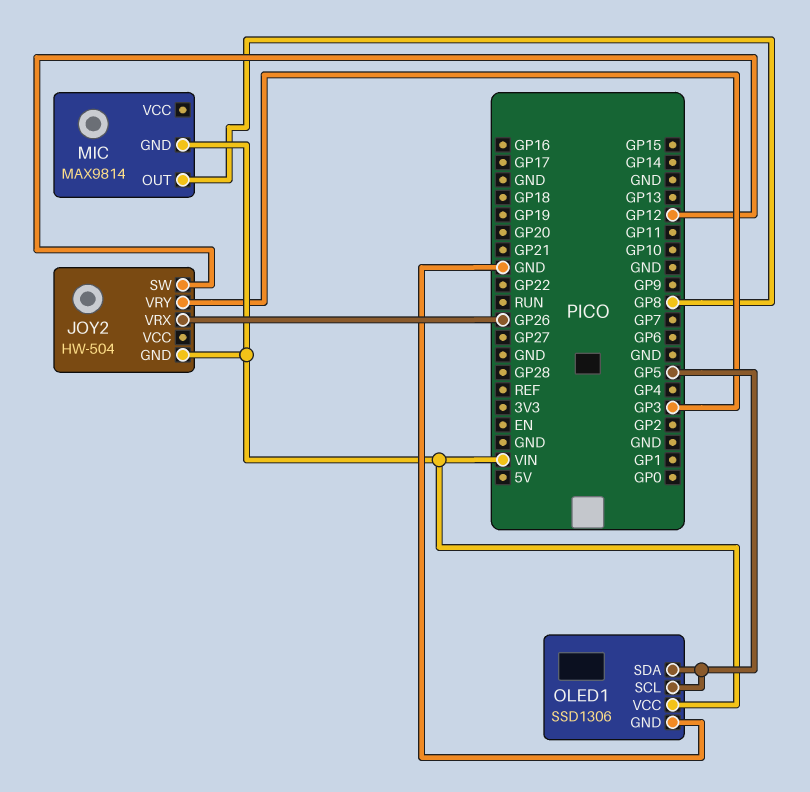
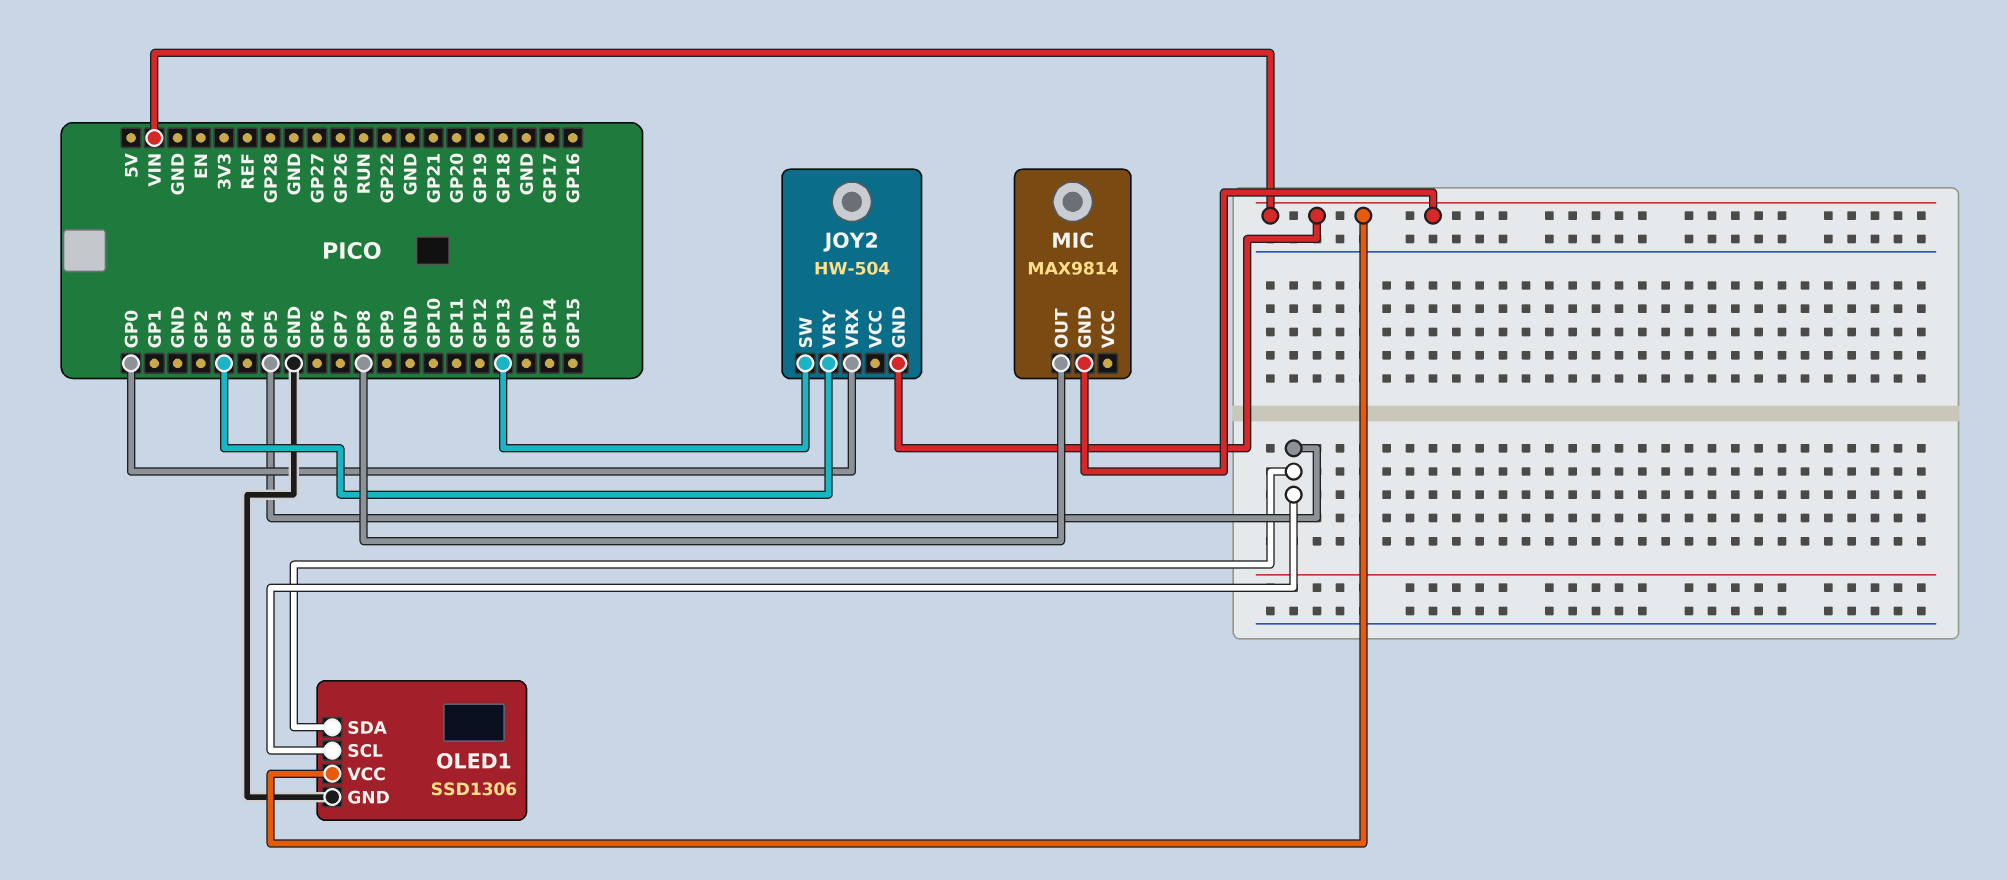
JOY2 pin SW: GP12 -> GP13
JOY2 pin VRX: GP26 -> GP0

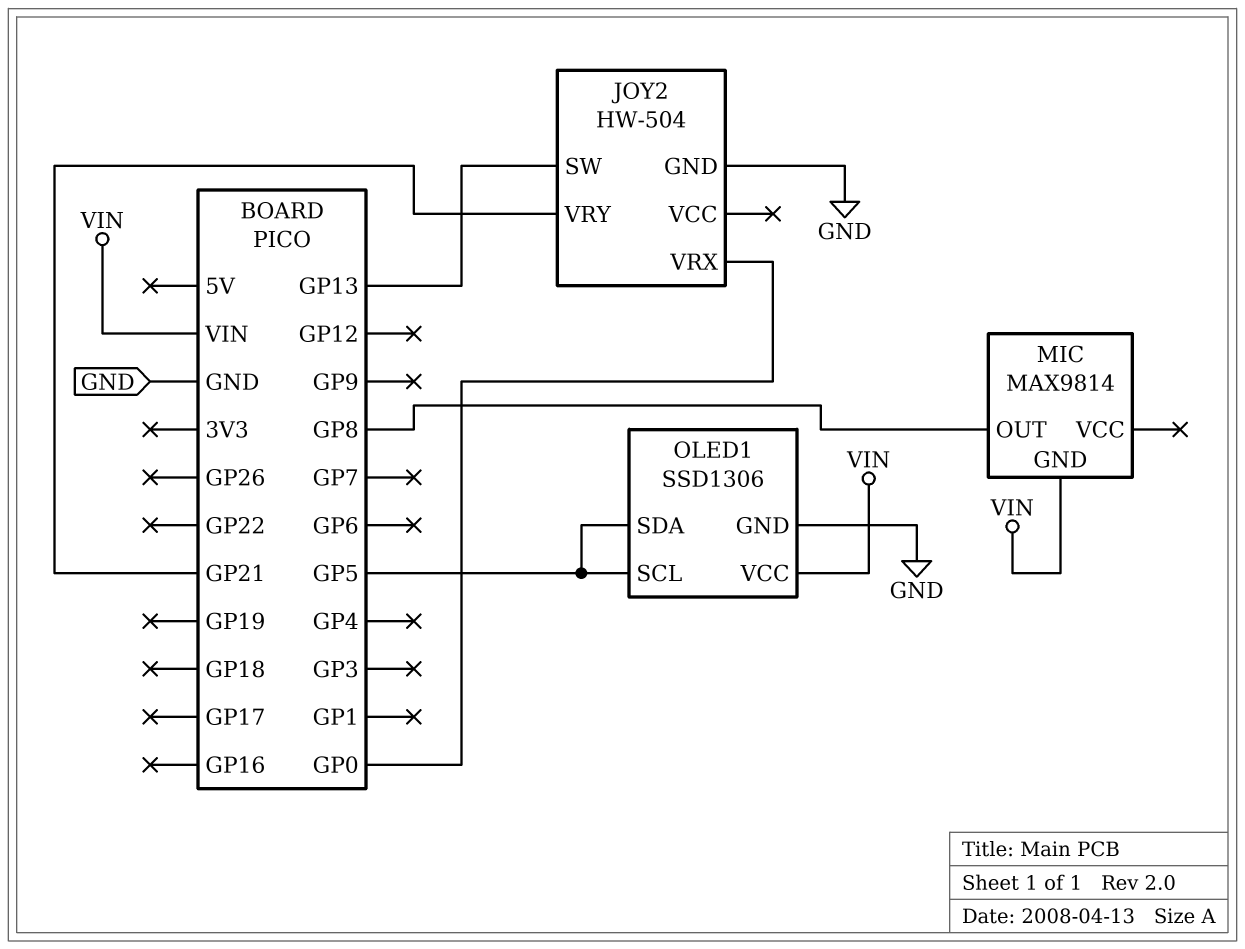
JOY2 pin GND: VIN -> GND
JOY2 pin VRY: GP3 -> GP21

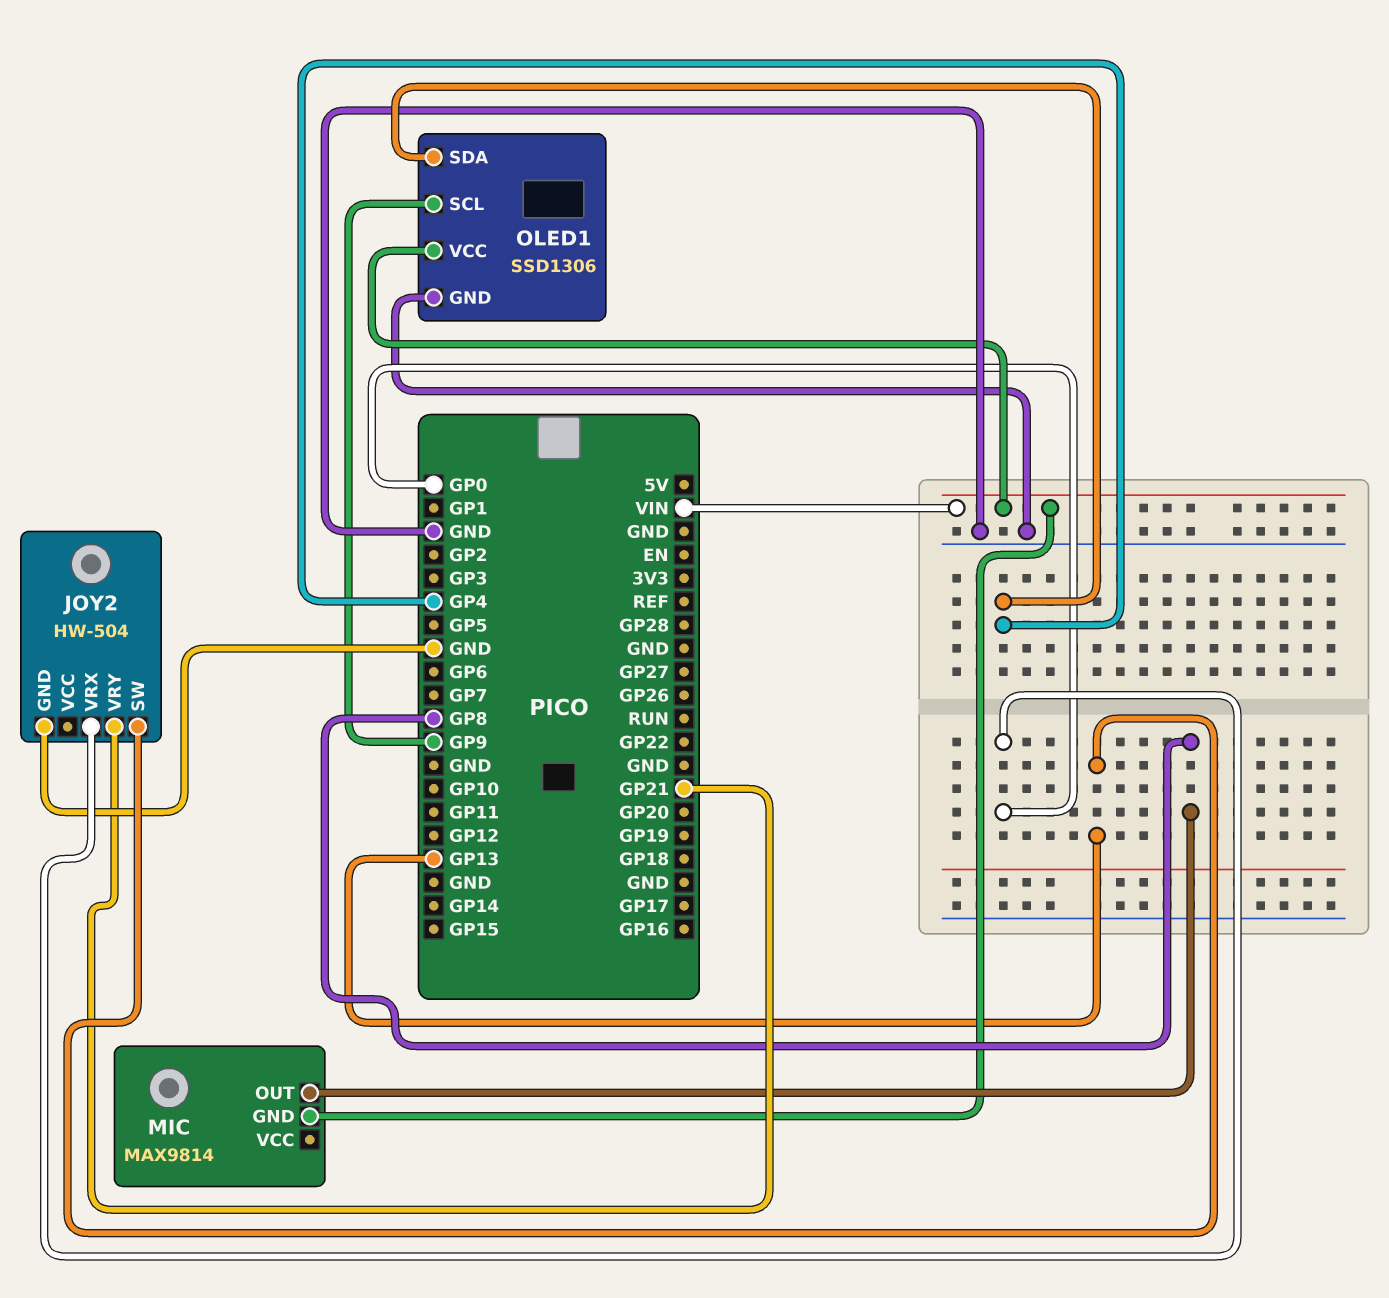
OLED1 pin SCL: GP5 -> GP9
OLED1 pin SDA: GP5 -> GP4

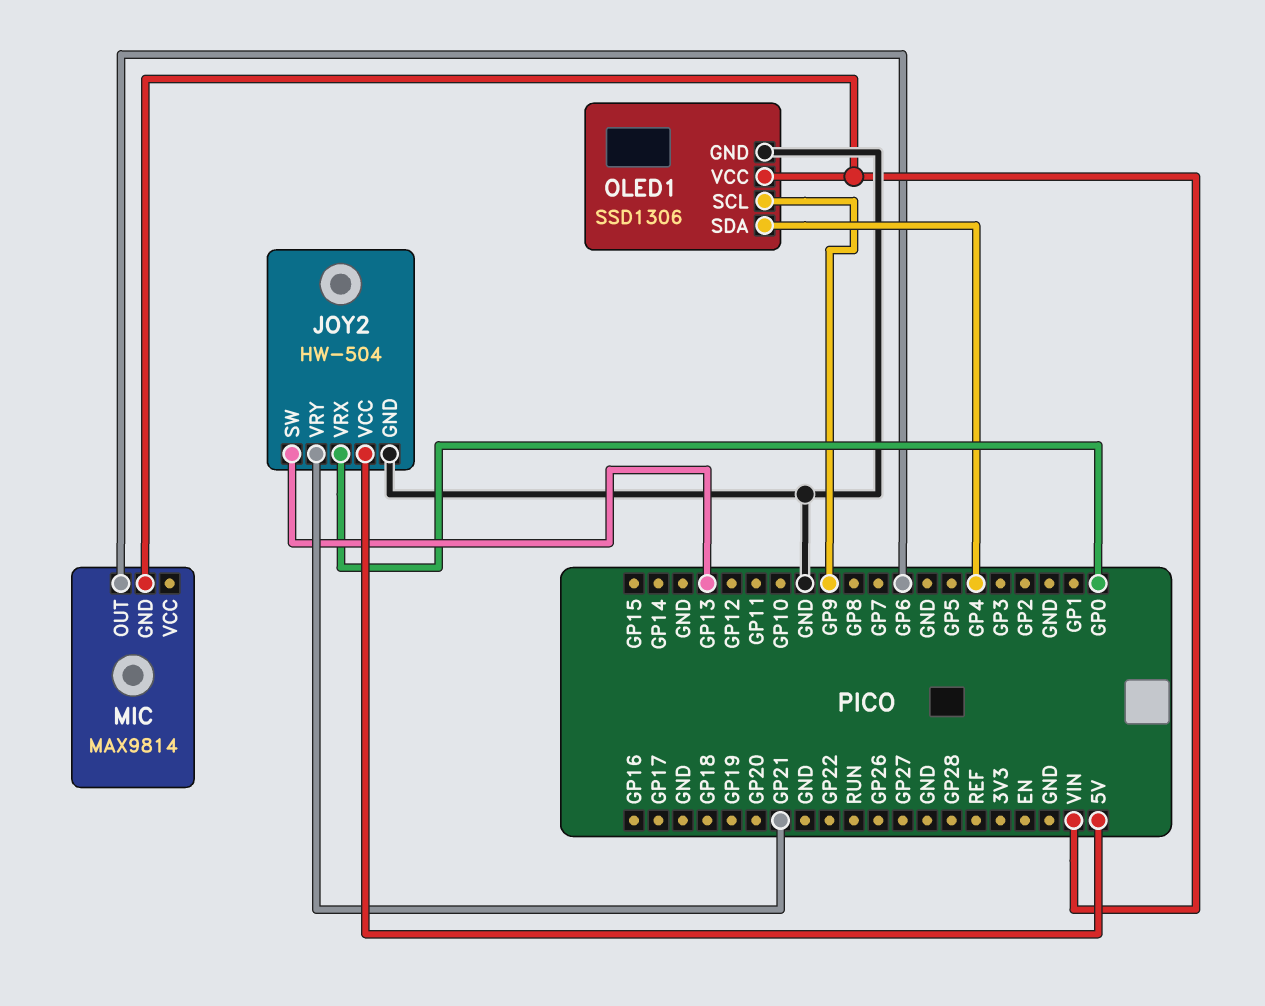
JOY2 pin VCC: none -> 5V
MIC pin OUT: GP8 -> GP6

